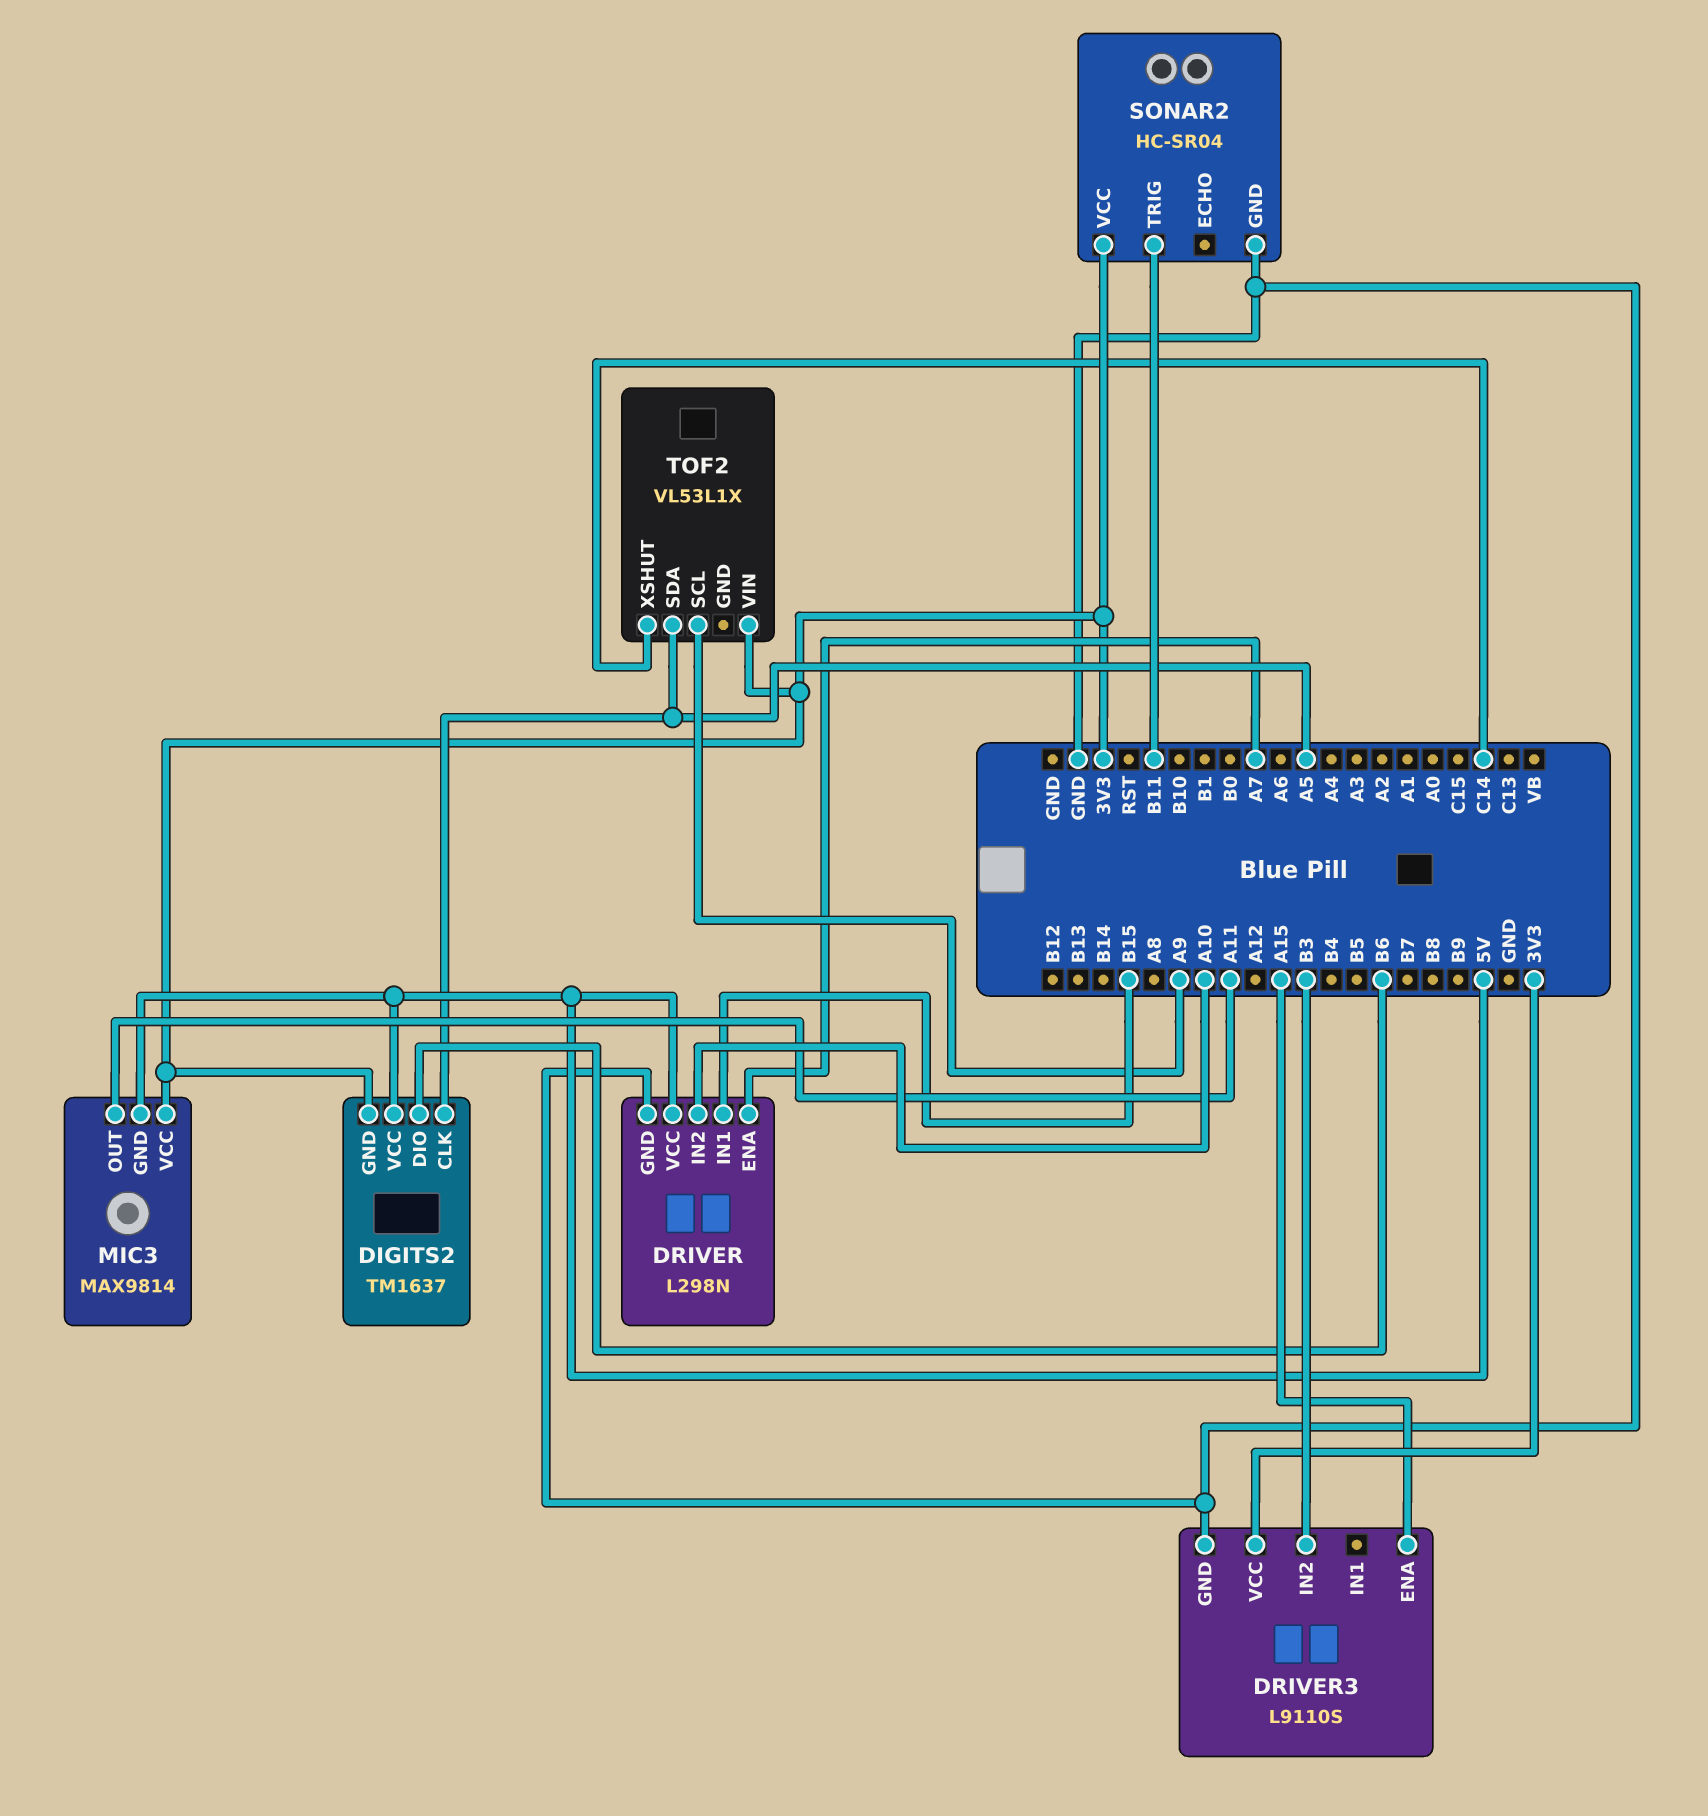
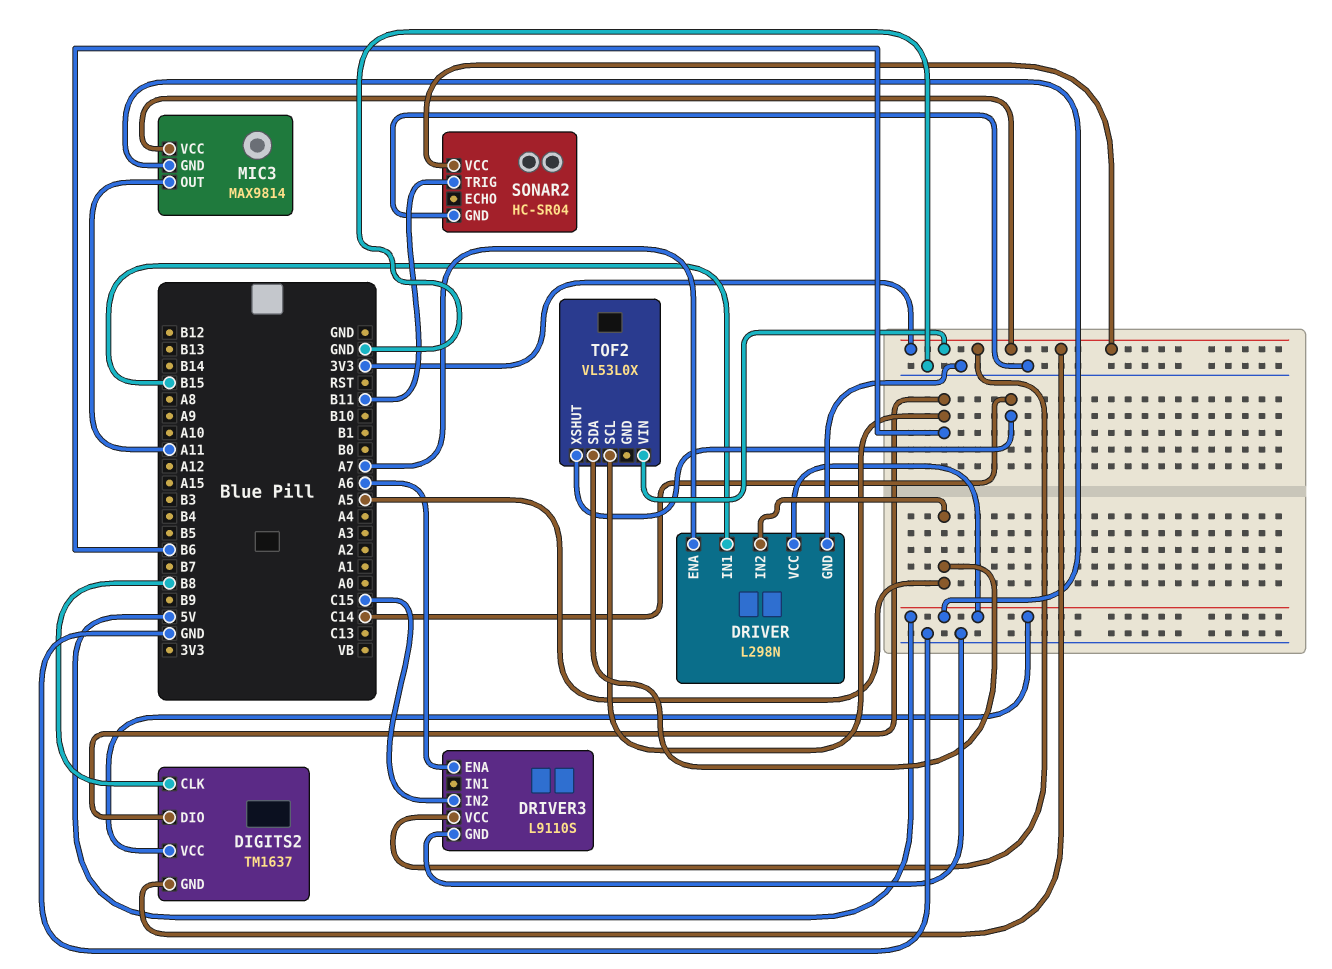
DIGITS2 pin CLK: A5 -> B8
DRIVER pin IN2: A10 -> A5
DRIVER3 pin ENA: A15 -> A6
DRIVER3 pin IN2: B3 -> C15
TOF2: VL53L1X -> VL53L0X
TOF2 pin SCL: A9 -> B6

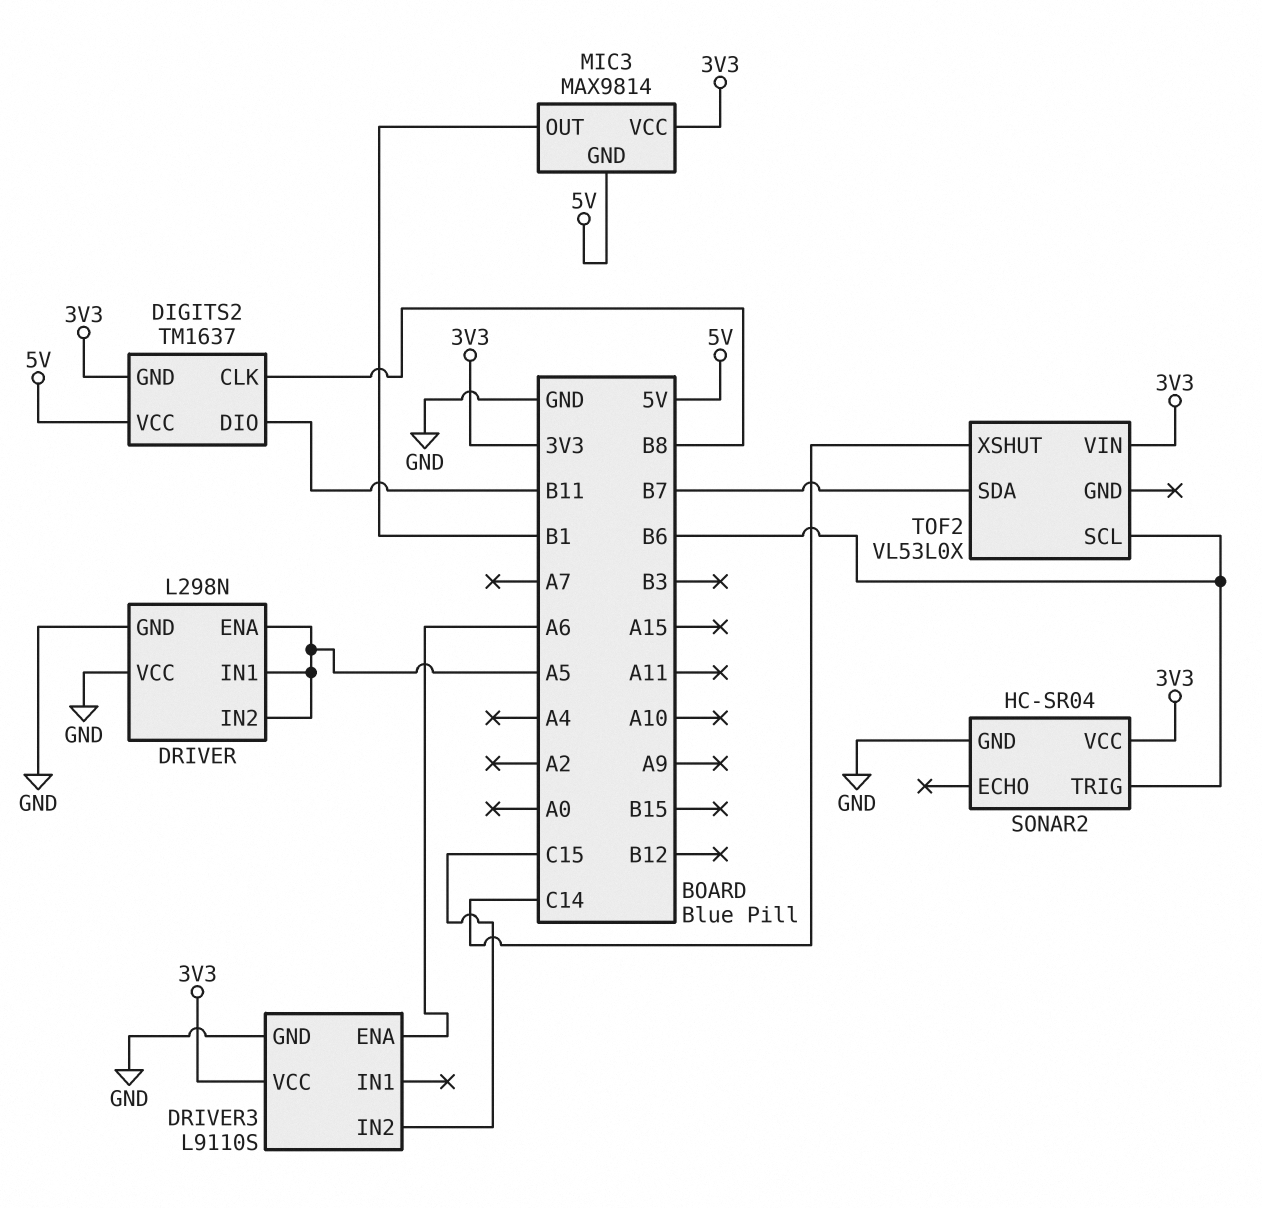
DIGITS2 pin DIO: B6 -> B11
DRIVER pin ENA: A7 -> A5
DRIVER pin IN1: B15 -> A5
DRIVER pin VCC: 5V -> GND
MIC3 pin OUT: A11 -> B1
SONAR2 pin TRIG: B11 -> B6
TOF2 pin SDA: A5 -> B7

